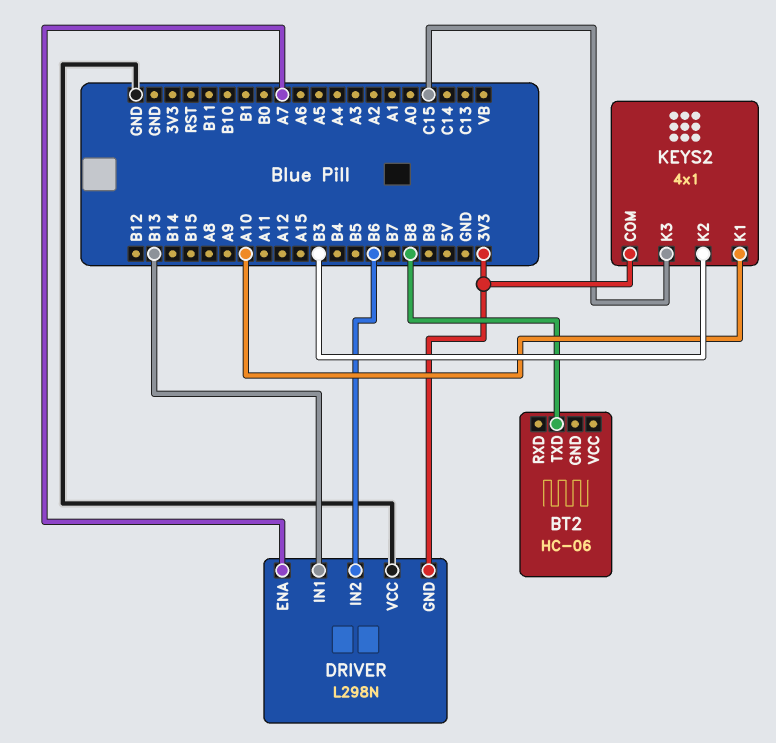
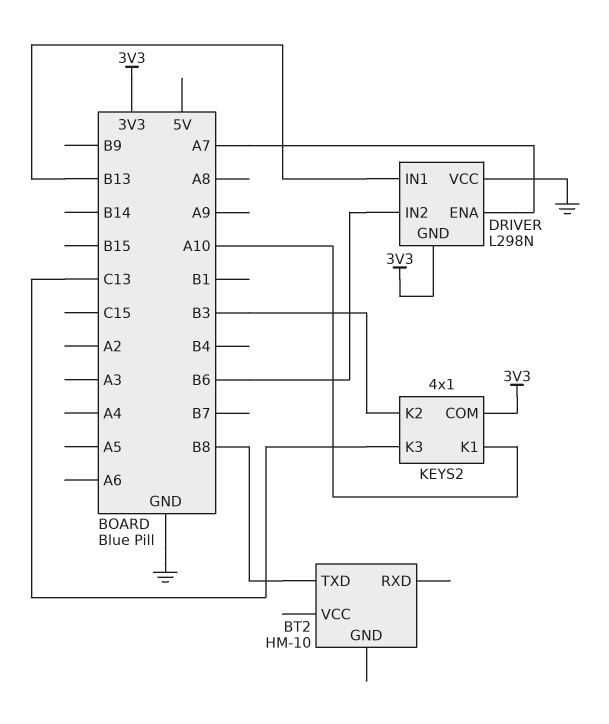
BT2: HC-06 -> HM-10
KEYS2 pin K3: C15 -> C13

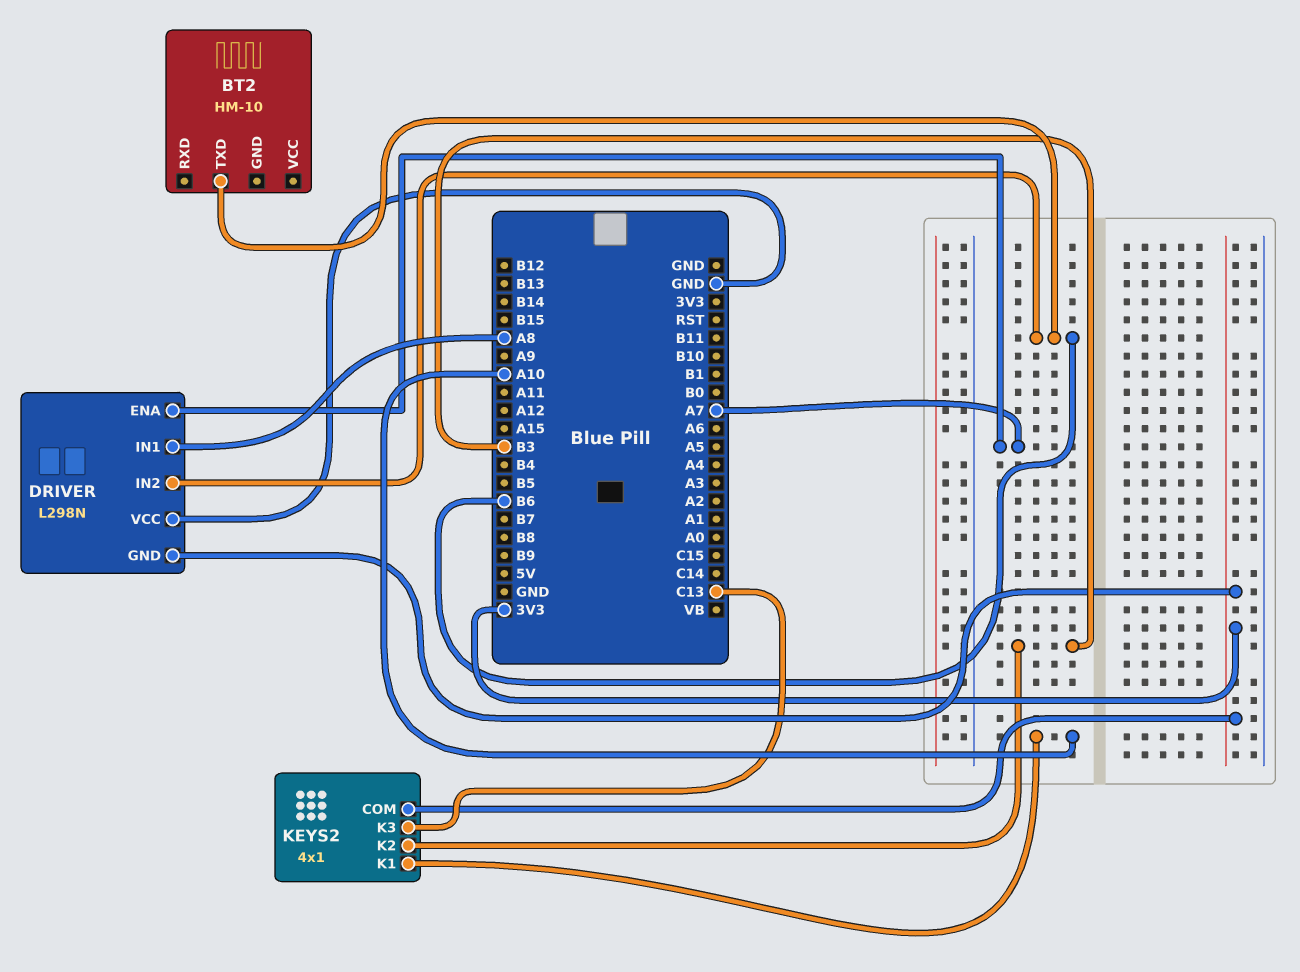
BT2 pin TXD: B8 -> B6
DRIVER pin IN1: B13 -> A8

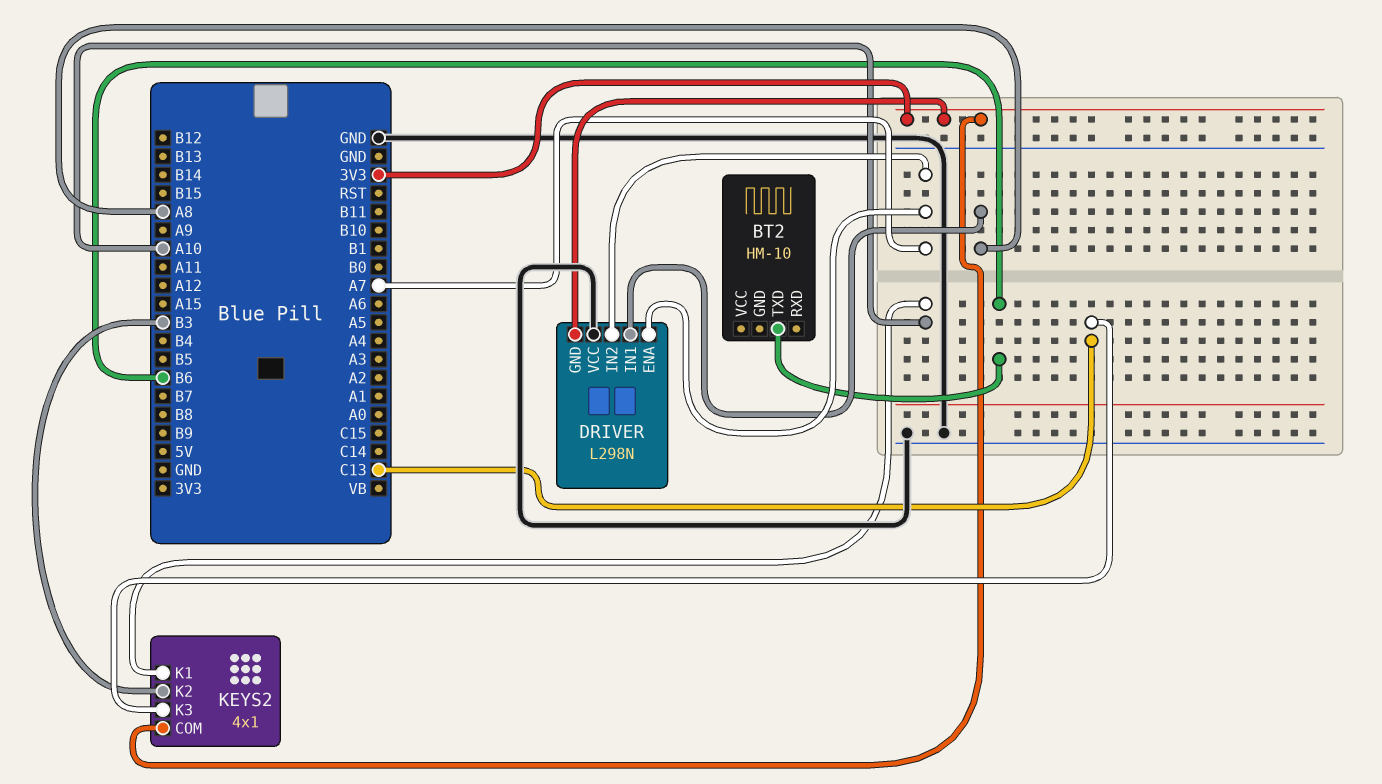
DRIVER pin IN2: B6 -> A7

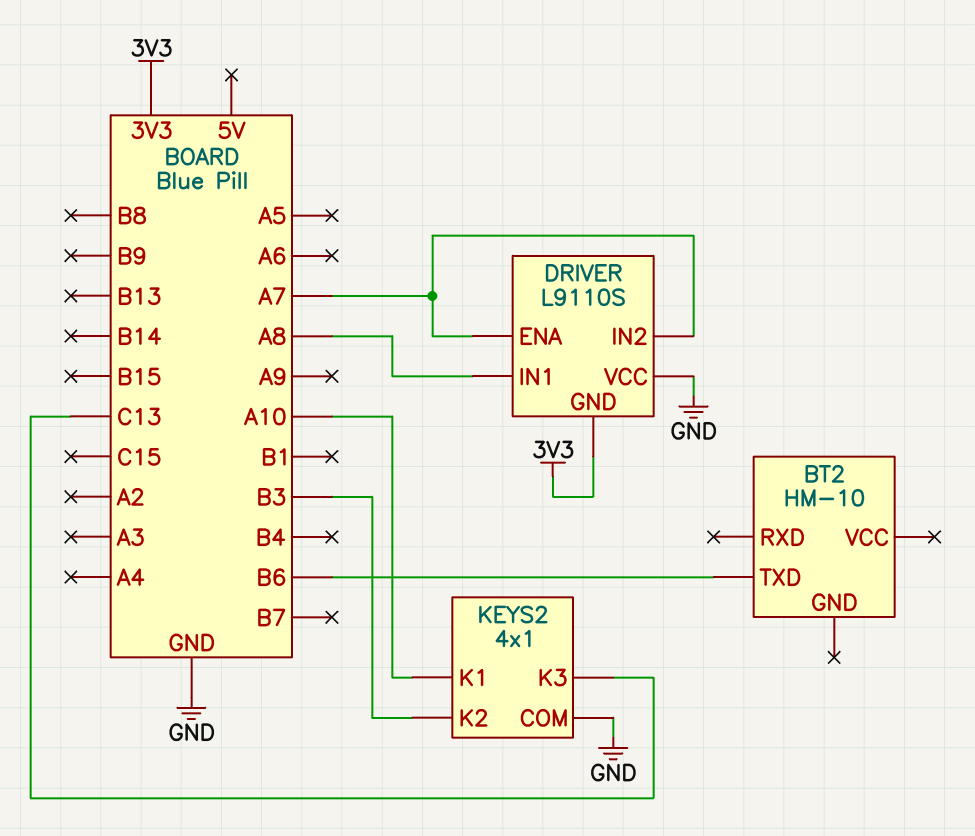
DRIVER: L298N -> L9110S
KEYS2 pin COM: 3V3 -> GND

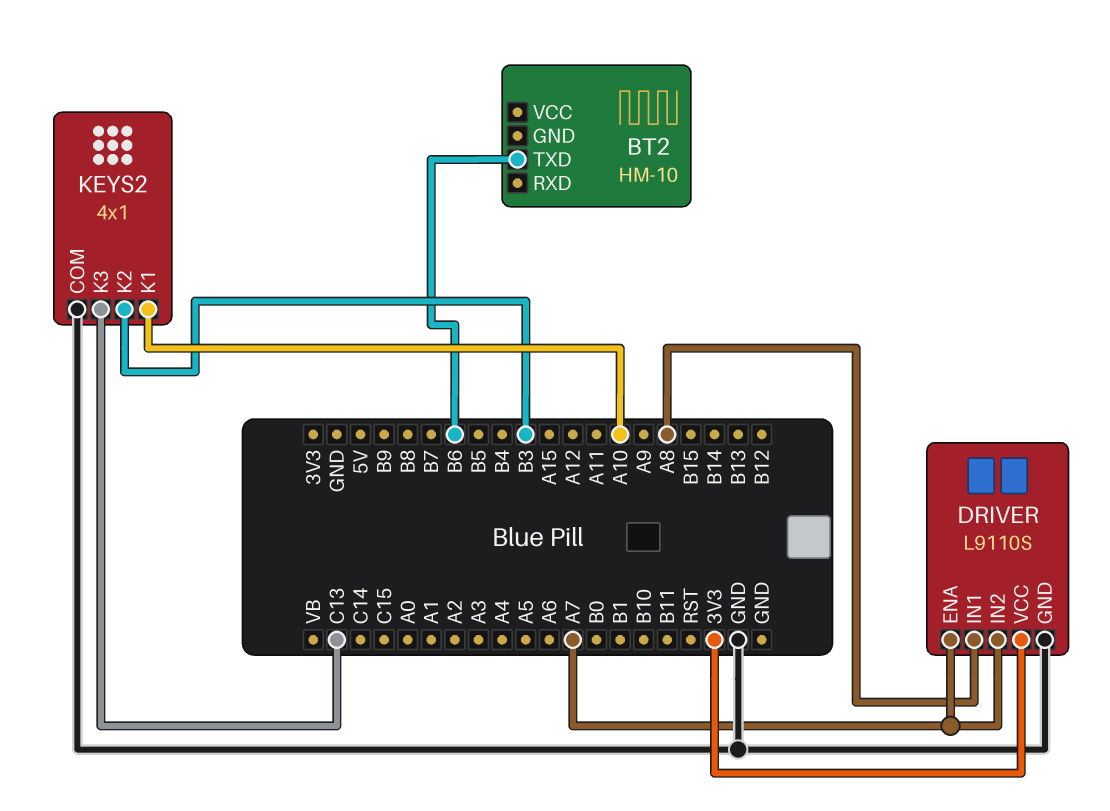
DRIVER pin GND: 3V3 -> GND
DRIVER pin VCC: GND -> 3V3

